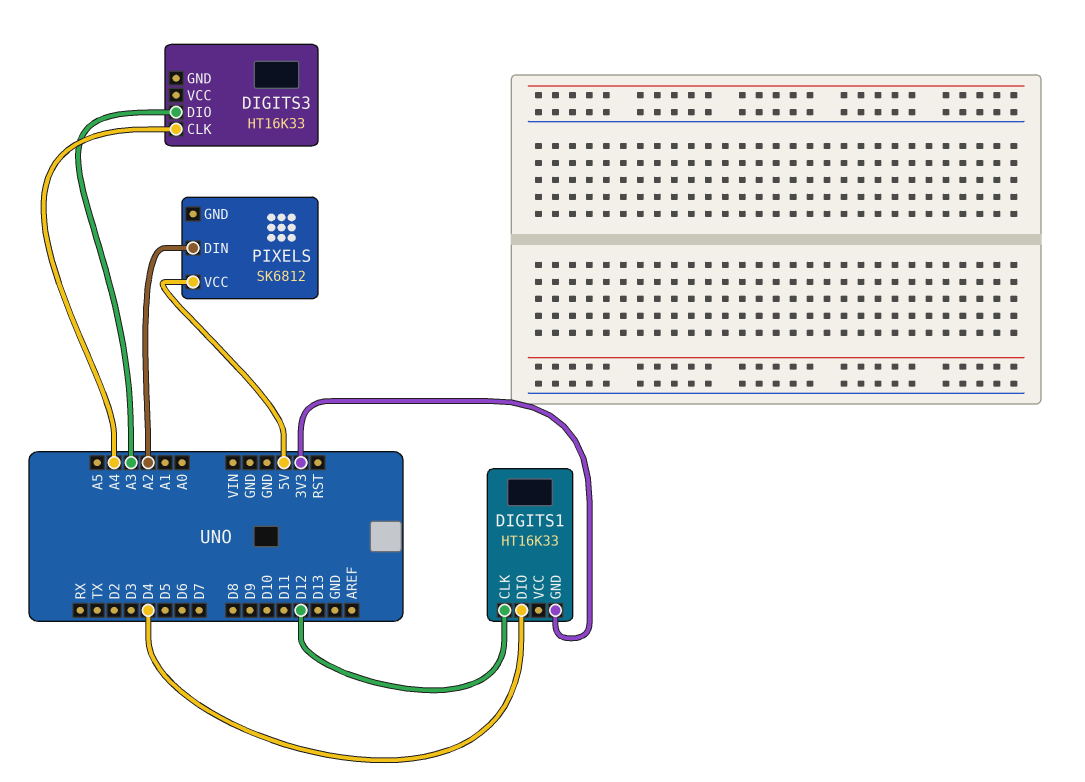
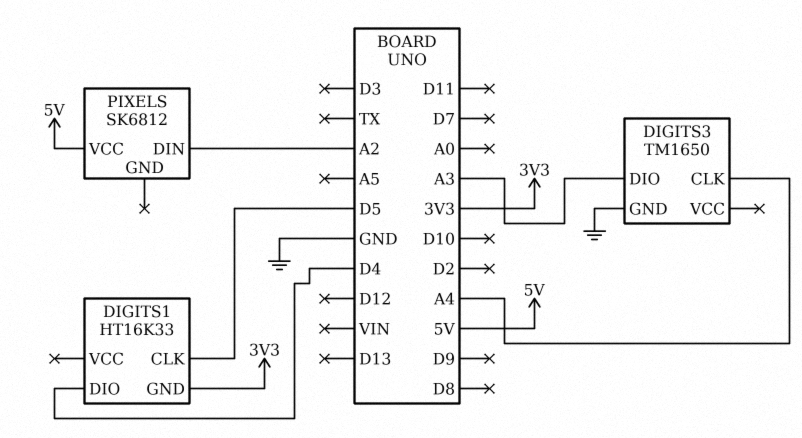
DIGITS1 pin CLK: D12 -> D5
DIGITS3: HT16K33 -> TM1650
DIGITS3 pin GND: none -> GND

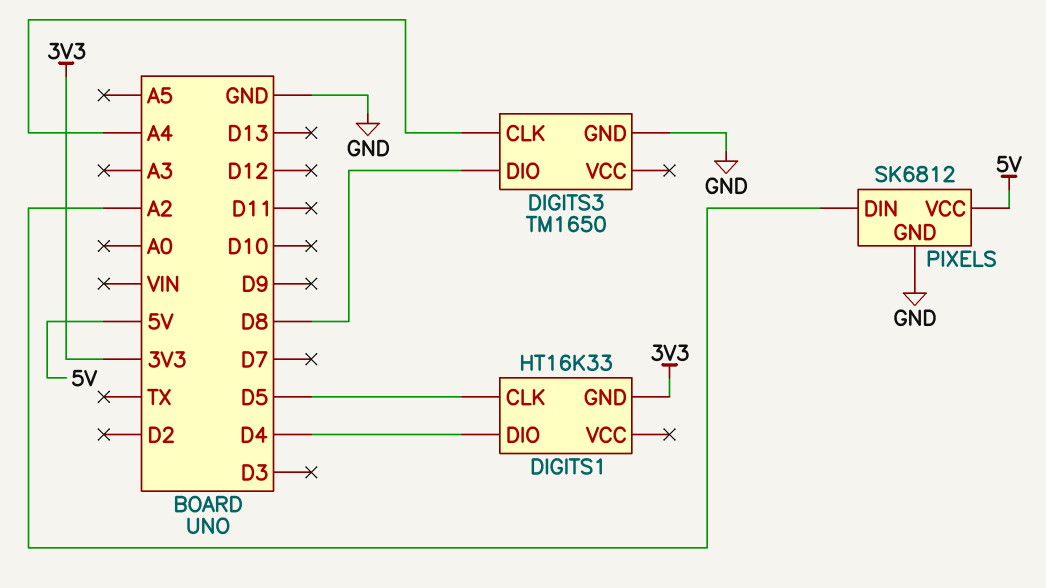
DIGITS3 pin DIO: A3 -> D8
PIXELS pin GND: none -> GND

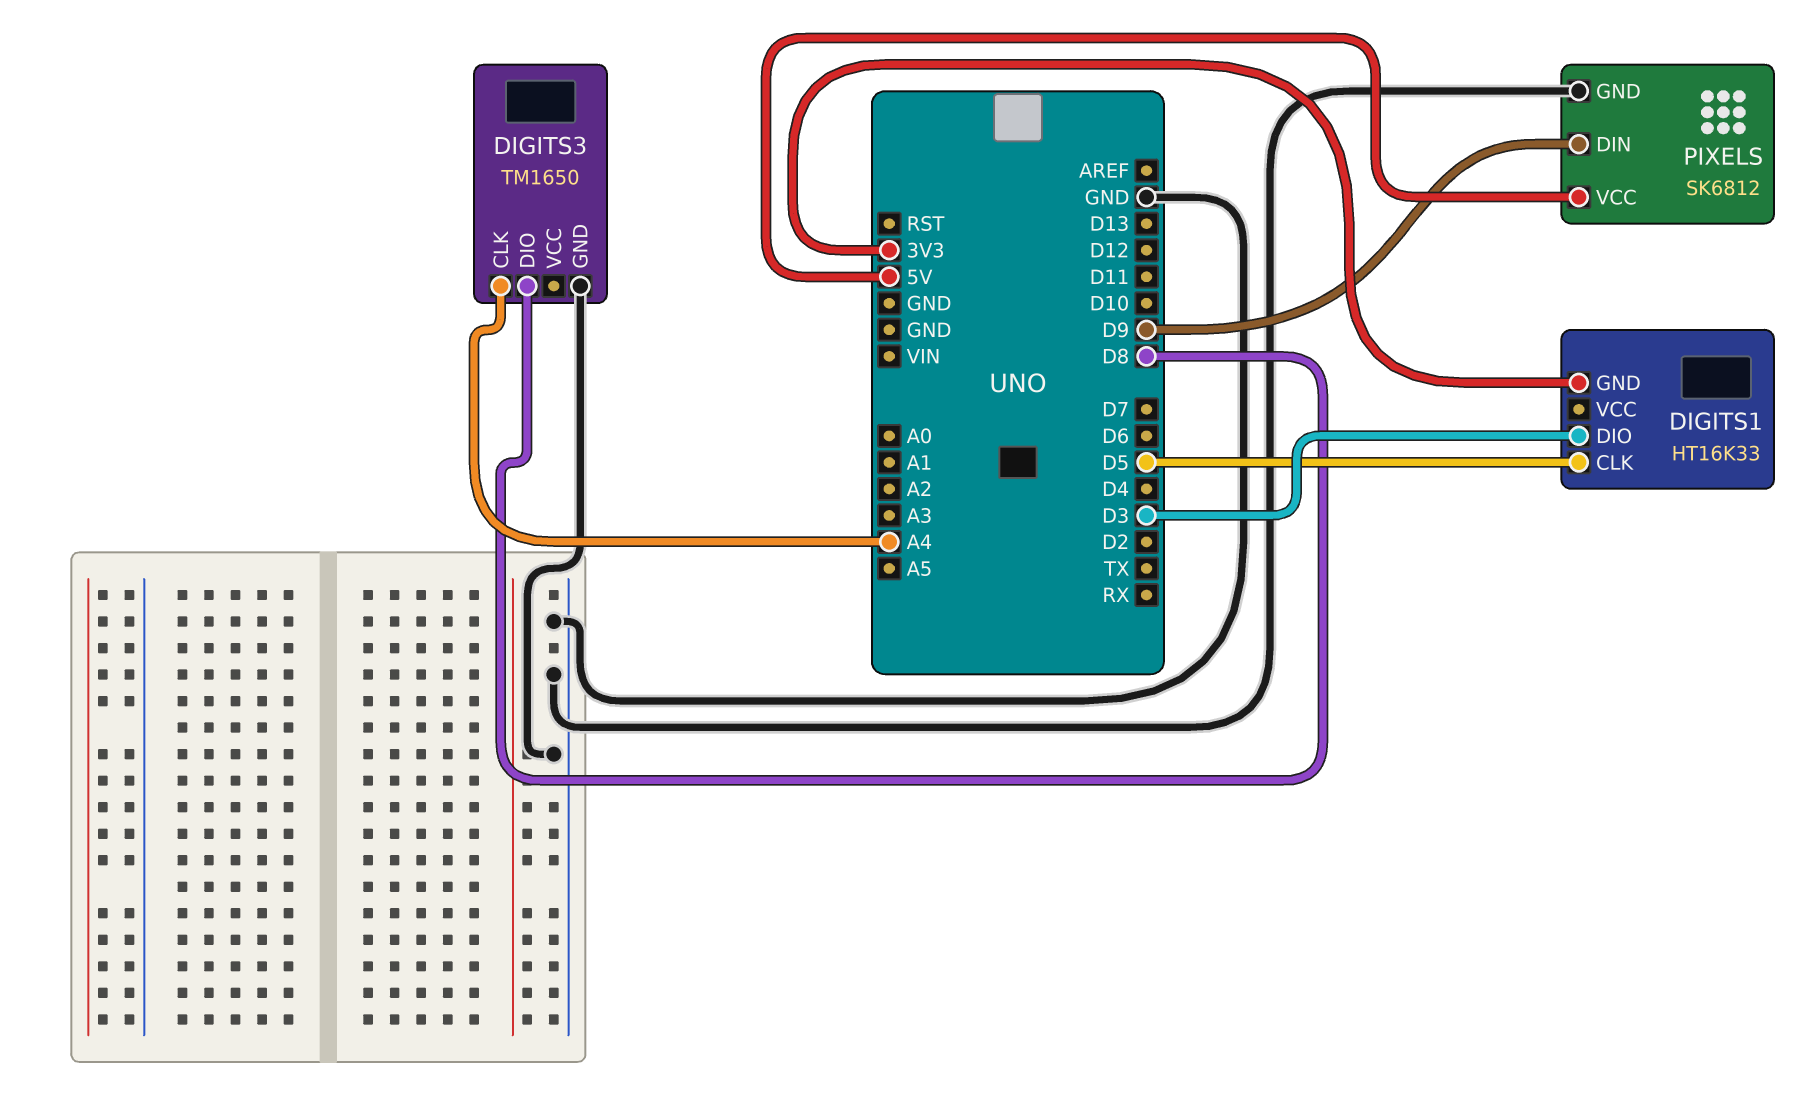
DIGITS1 pin DIO: D4 -> D3
PIXELS pin DIN: A2 -> D9

